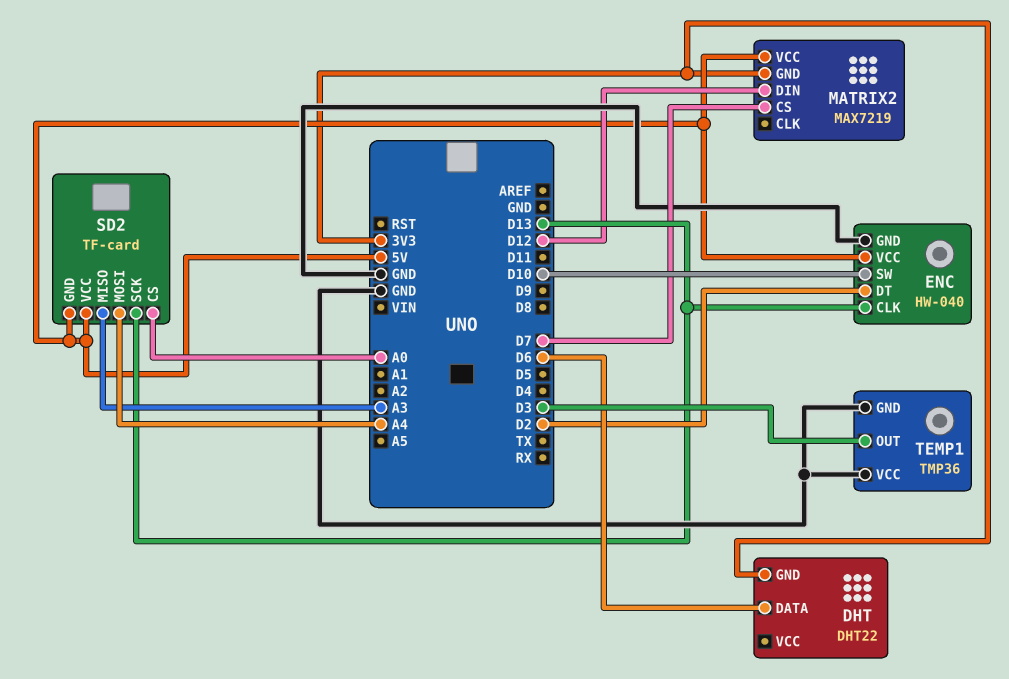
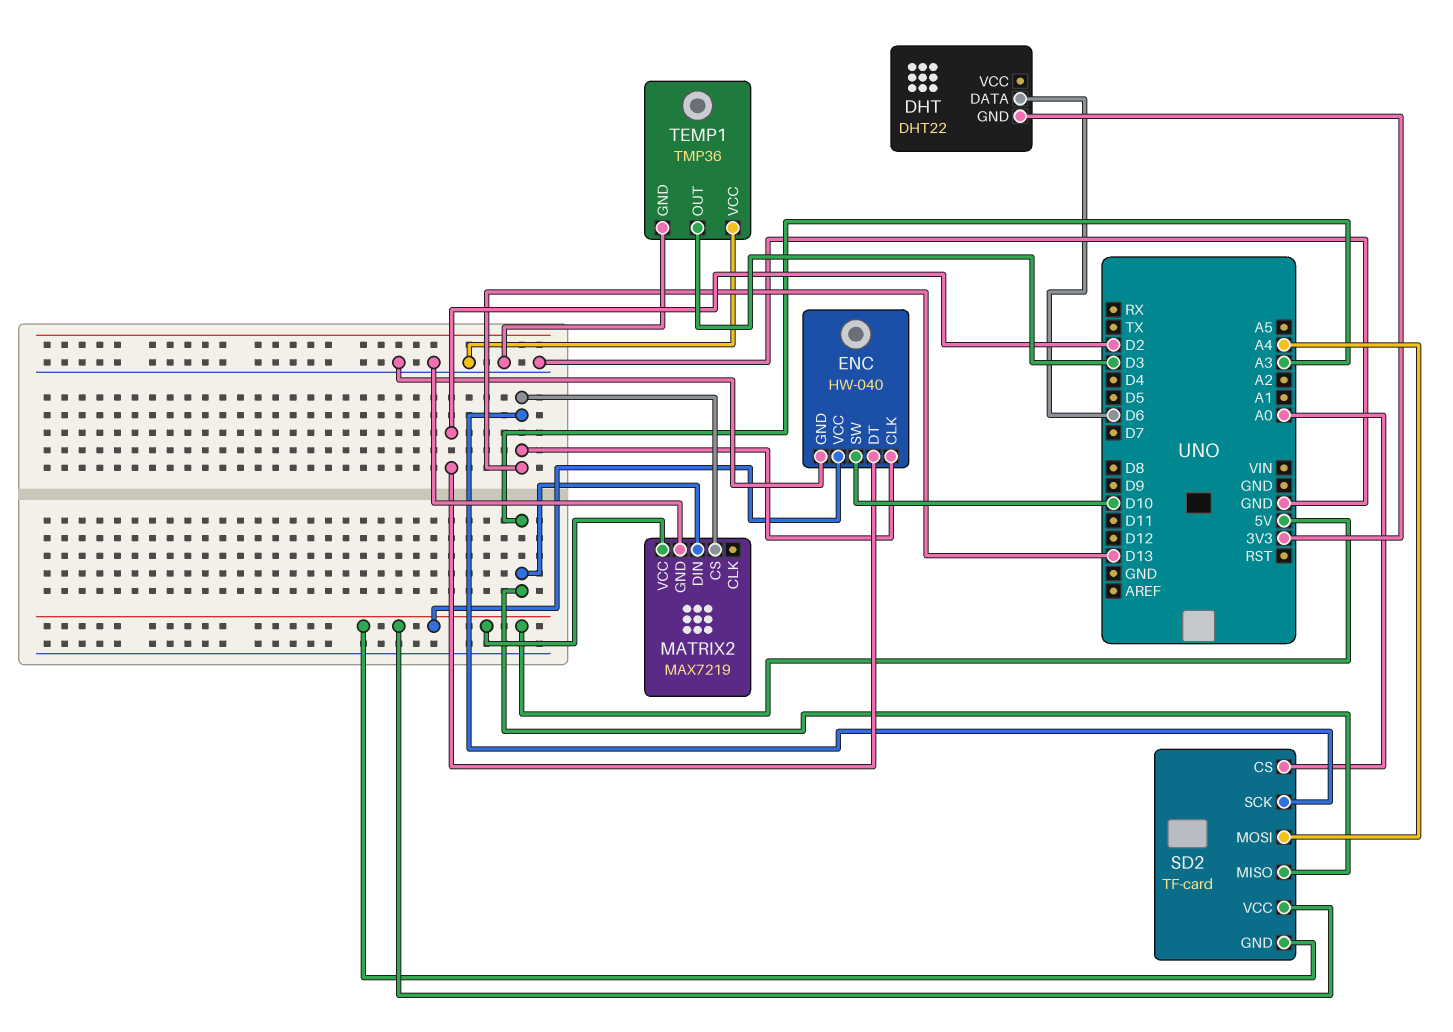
MATRIX2 pin CS: D7 -> D13
MATRIX2 pin DIN: D12 -> A3
MATRIX2 pin GND: 3V3 -> GND

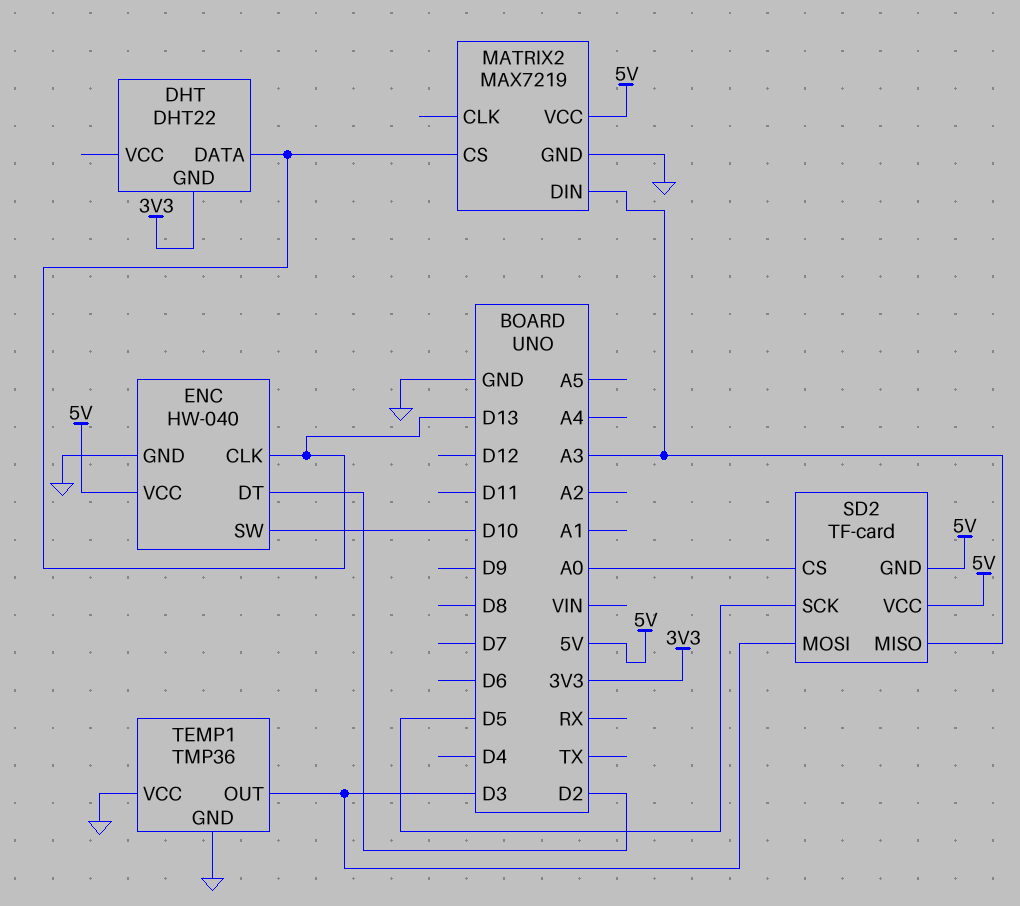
DHT pin DATA: D6 -> D13
SD2 pin MOSI: A4 -> D3
SD2 pin SCK: D13 -> D5

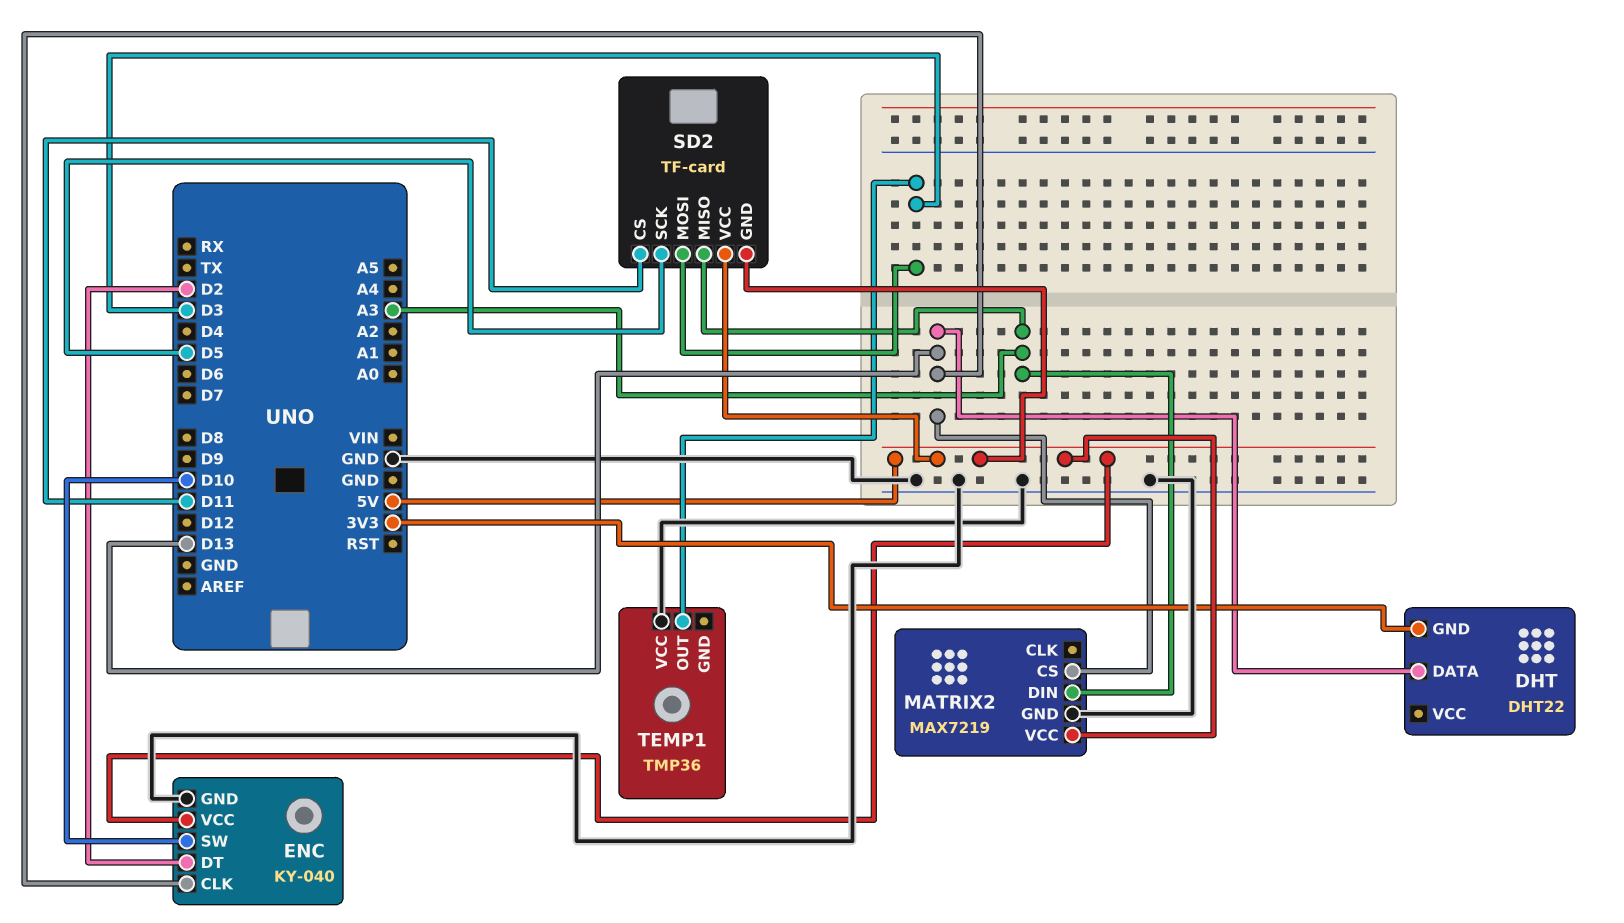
ENC: HW-040 -> KY-040
SD2 pin CS: A0 -> D11
TEMP1 pin GND: GND -> none

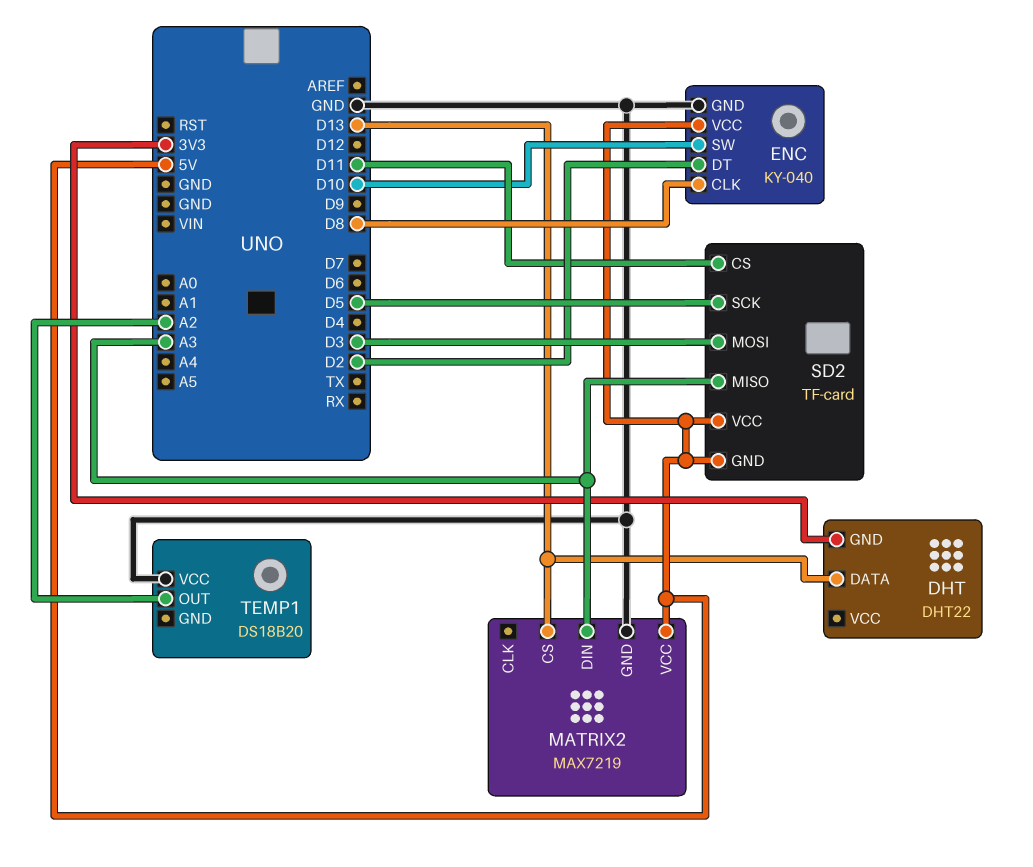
ENC pin CLK: D13 -> D8
TEMP1: TMP36 -> DS18B20
TEMP1 pin OUT: D3 -> A2

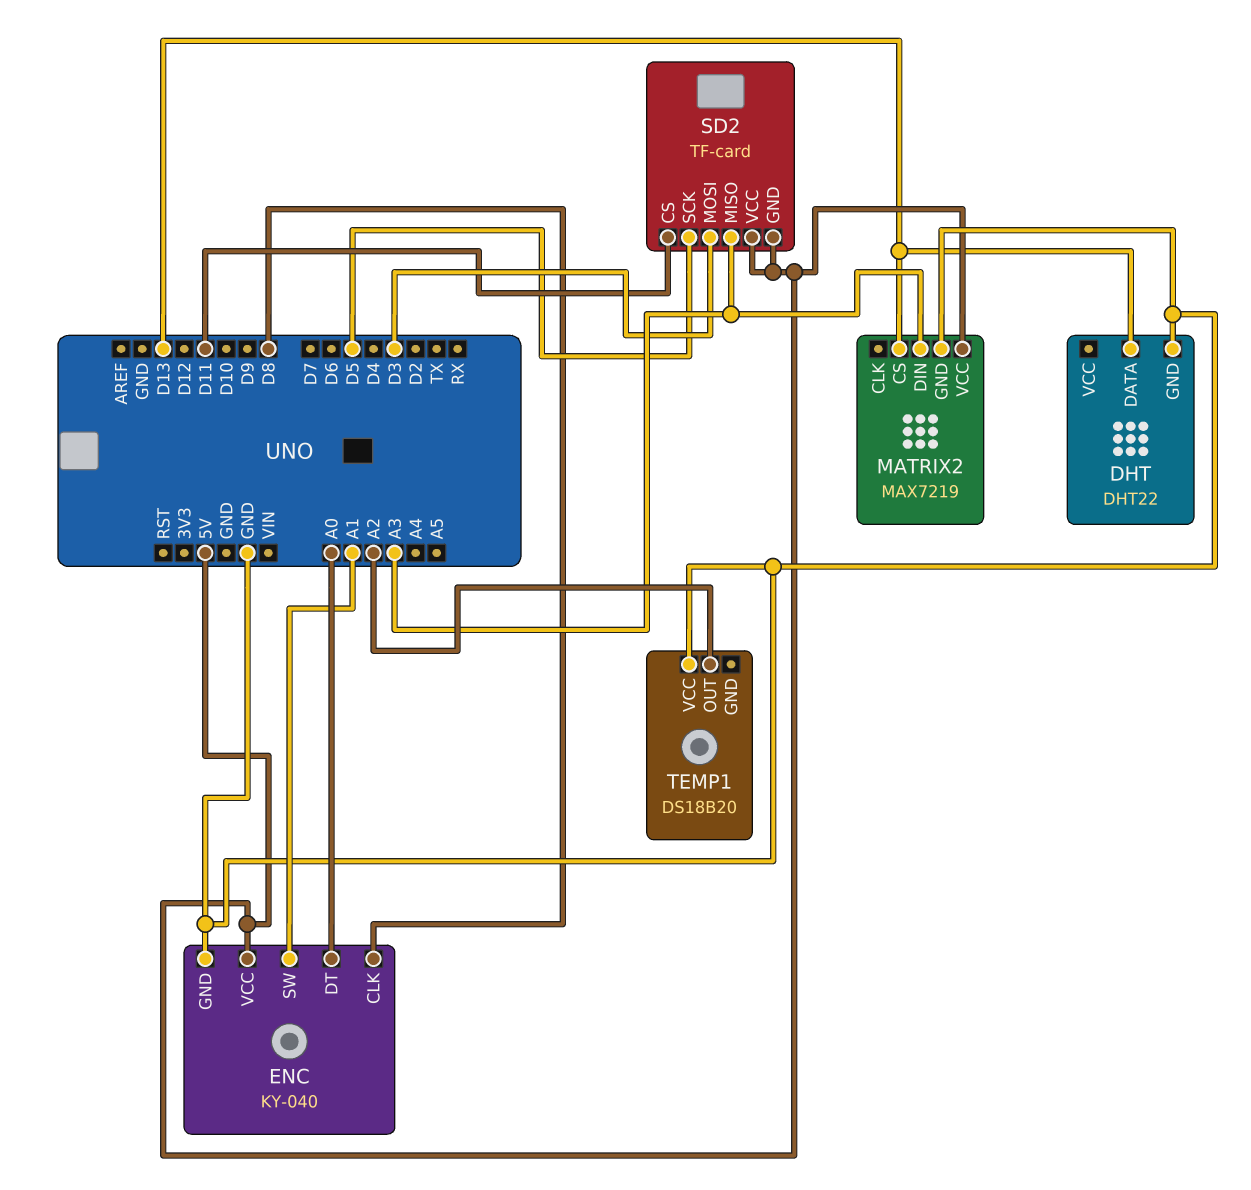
DHT pin GND: 3V3 -> GND
ENC pin DT: D2 -> A0
ENC pin SW: D10 -> A1

